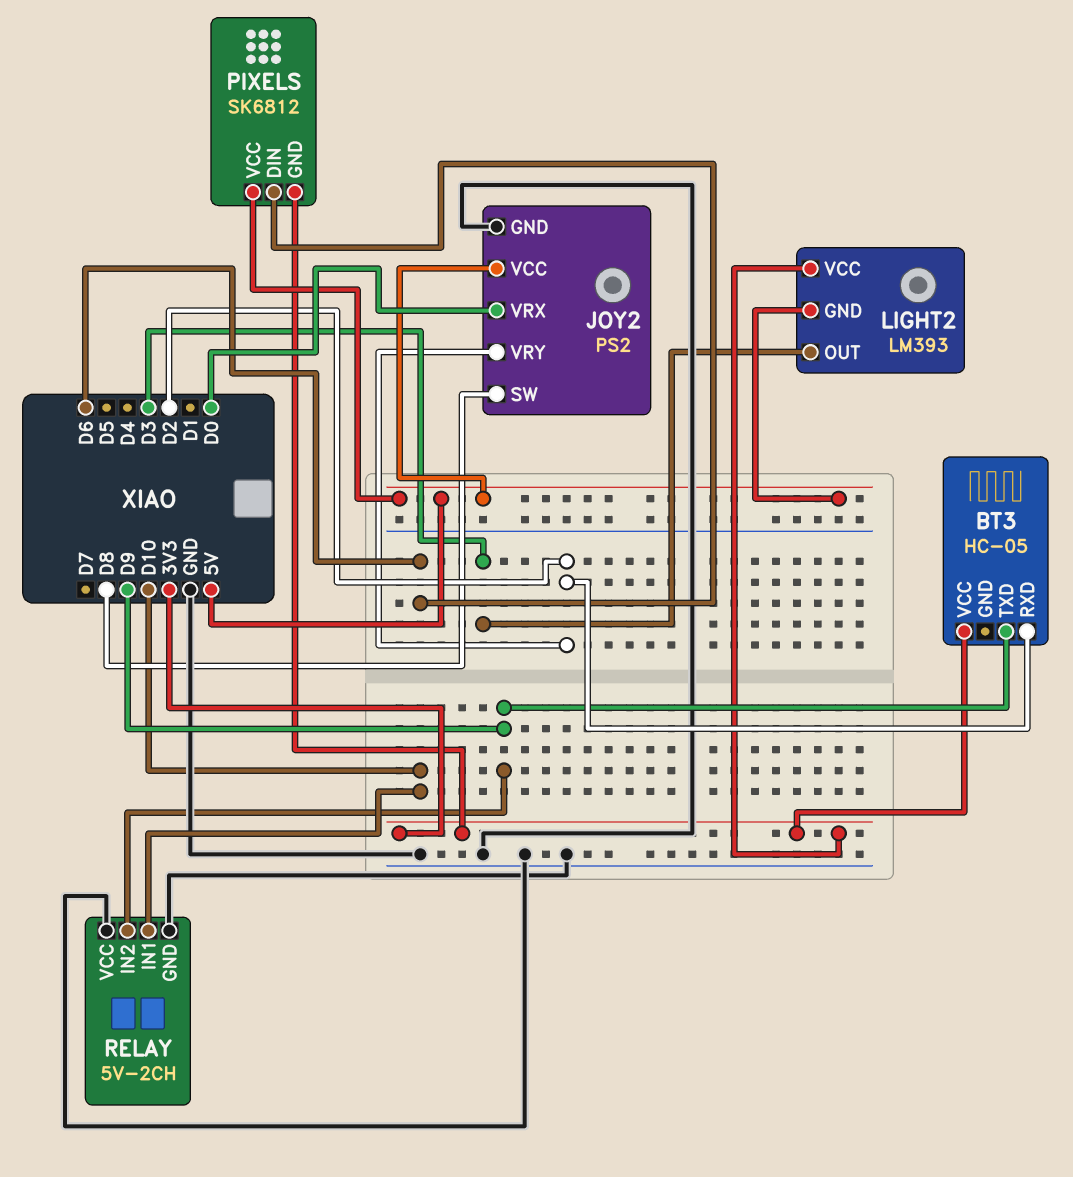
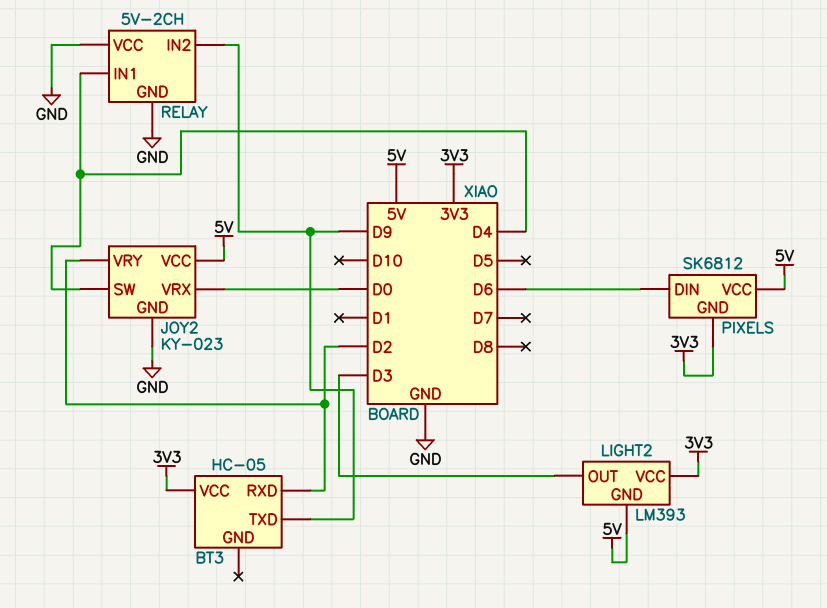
JOY2: PS2 -> KY-023
JOY2 pin SW: D8 -> D4
RELAY pin IN1: D10 -> D4

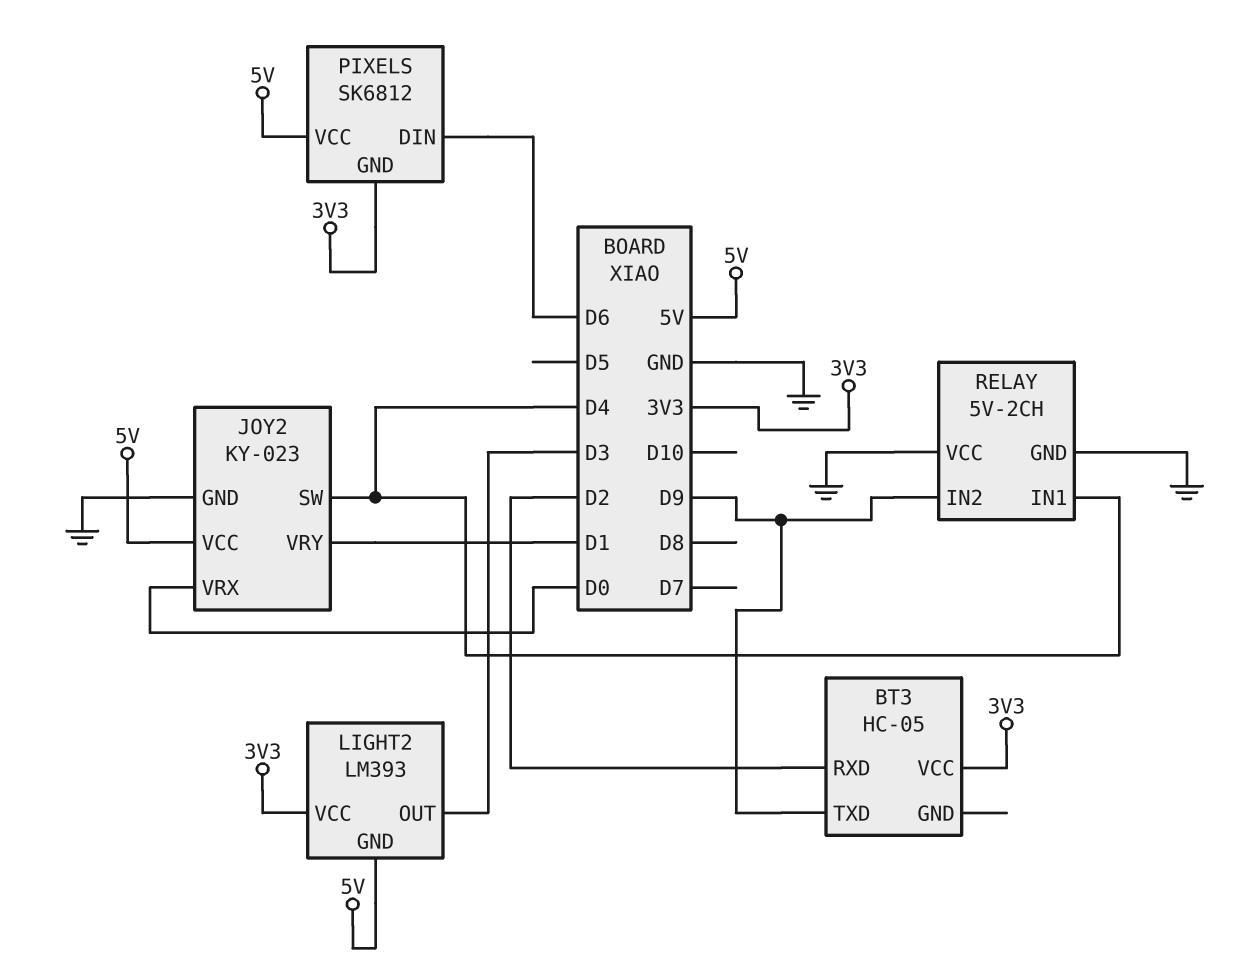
JOY2 pin VRY: D2 -> D1

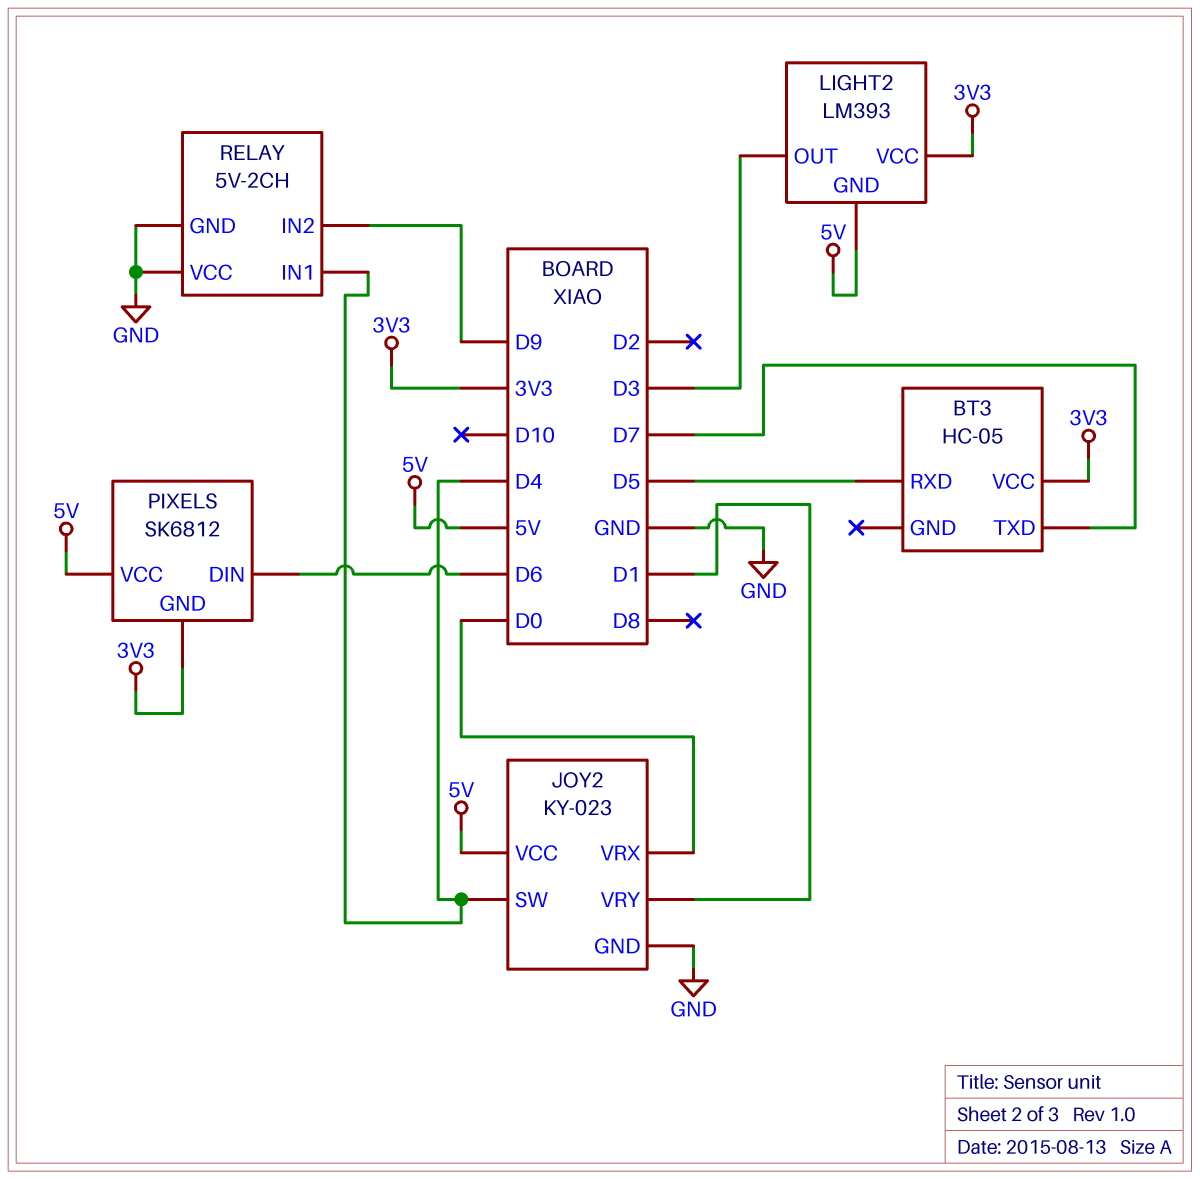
BT3 pin RXD: D2 -> D5
BT3 pin TXD: D9 -> D7

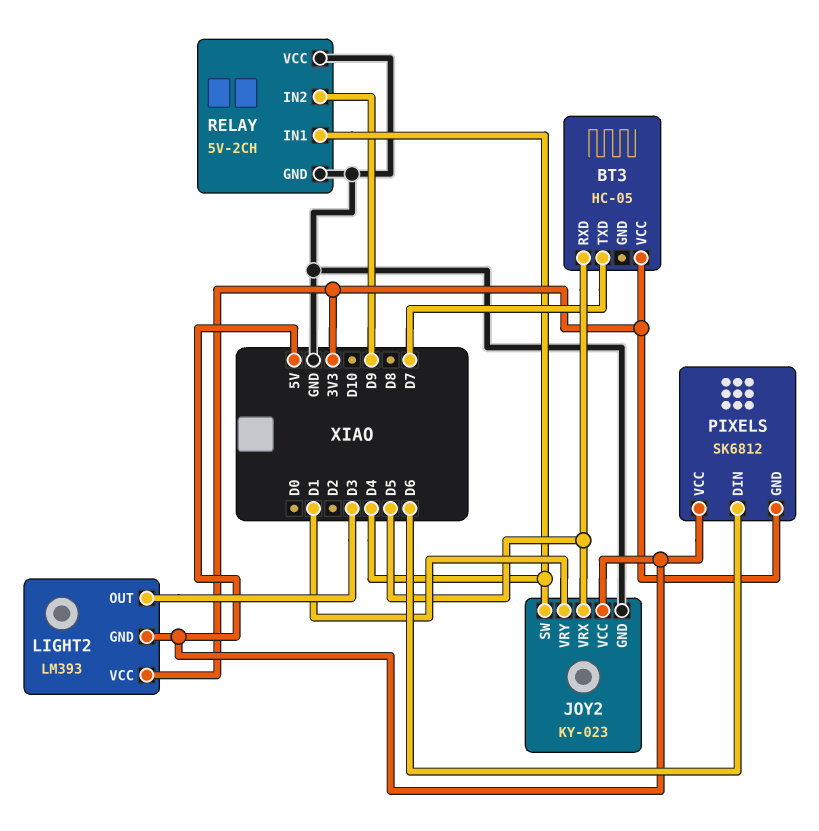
JOY2 pin VRX: D0 -> D5

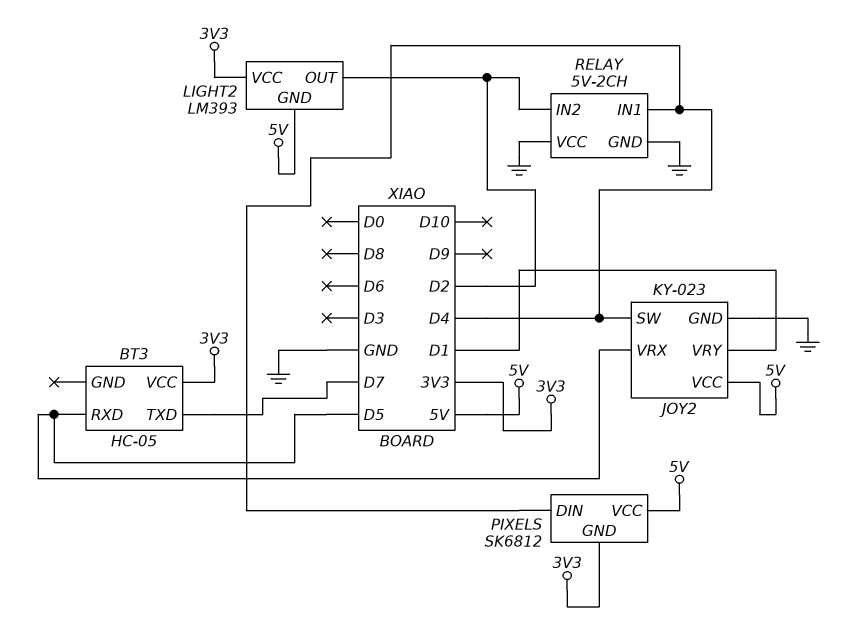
LIGHT2 pin OUT: D3 -> D2
PIXELS pin DIN: D6 -> D4
RELAY pin IN2: D9 -> D2

